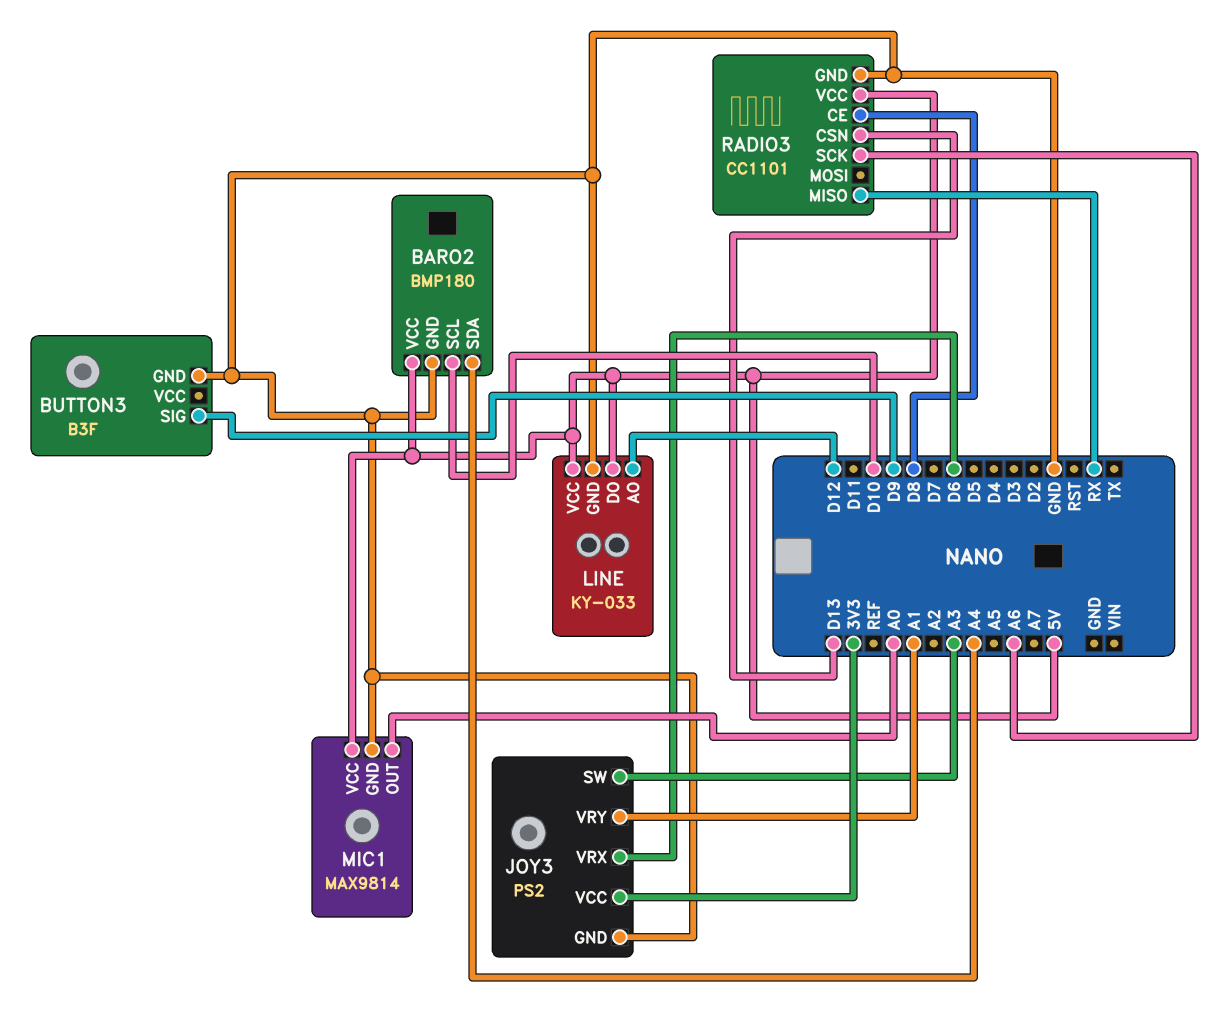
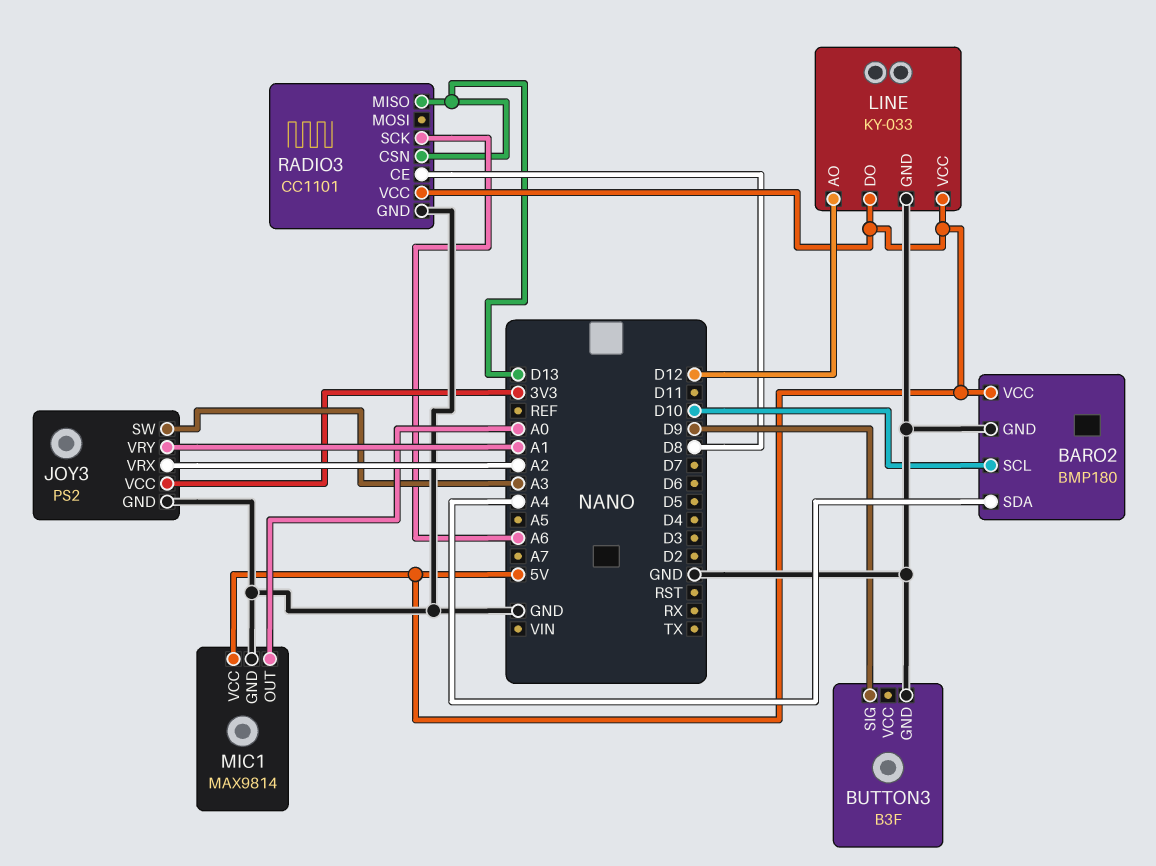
JOY3 pin VRX: D6 -> A2
RADIO3 pin MISO: RX -> D13

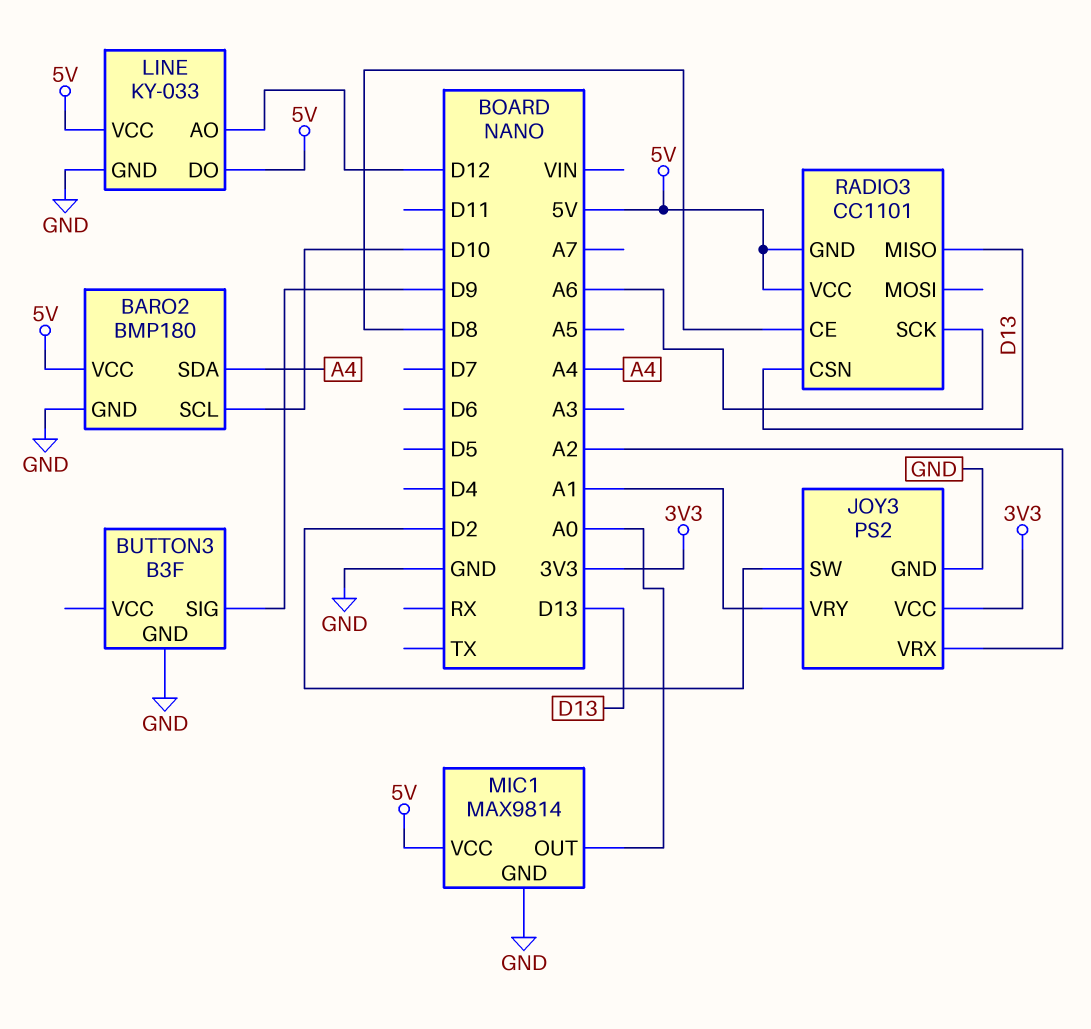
JOY3 pin SW: A3 -> D2
RADIO3 pin GND: GND -> 5V

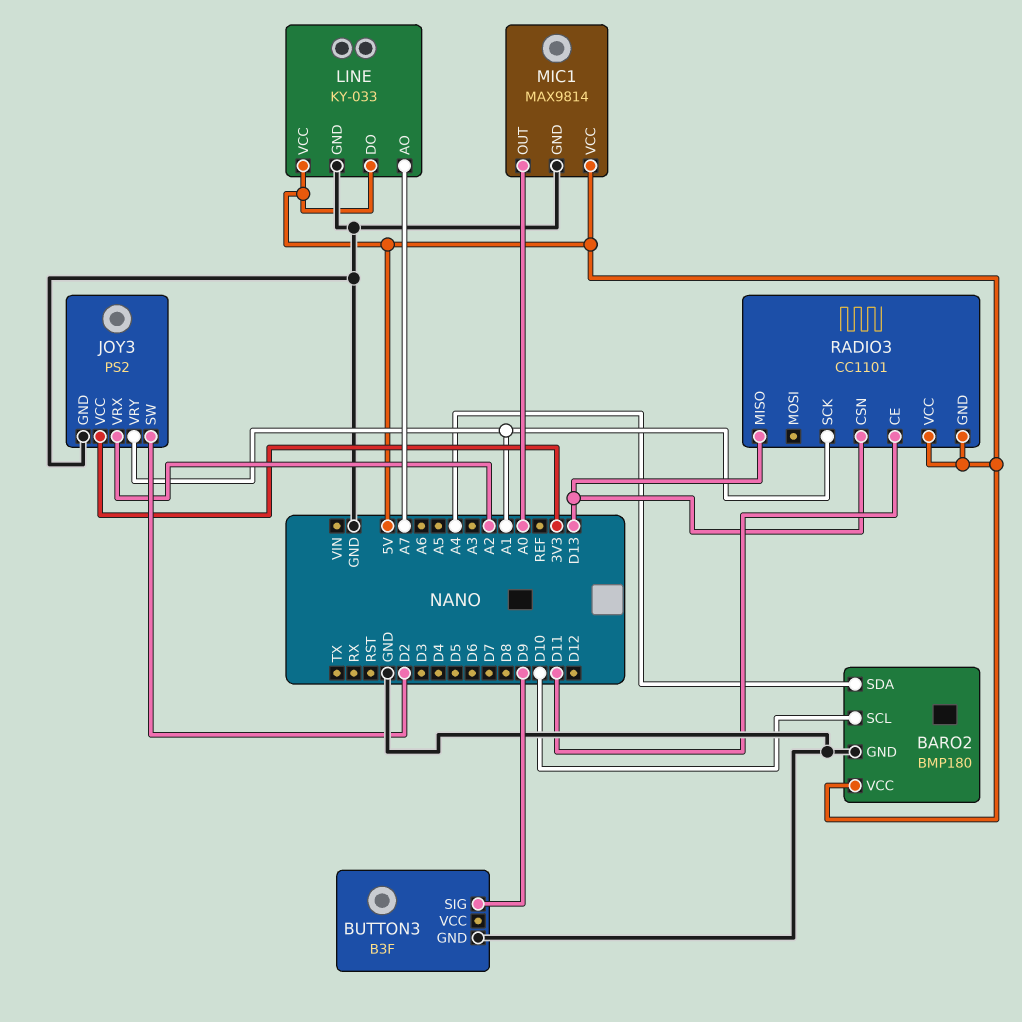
LINE pin AO: D12 -> A7
RADIO3 pin CE: D8 -> D11
RADIO3 pin SCK: A6 -> A1

